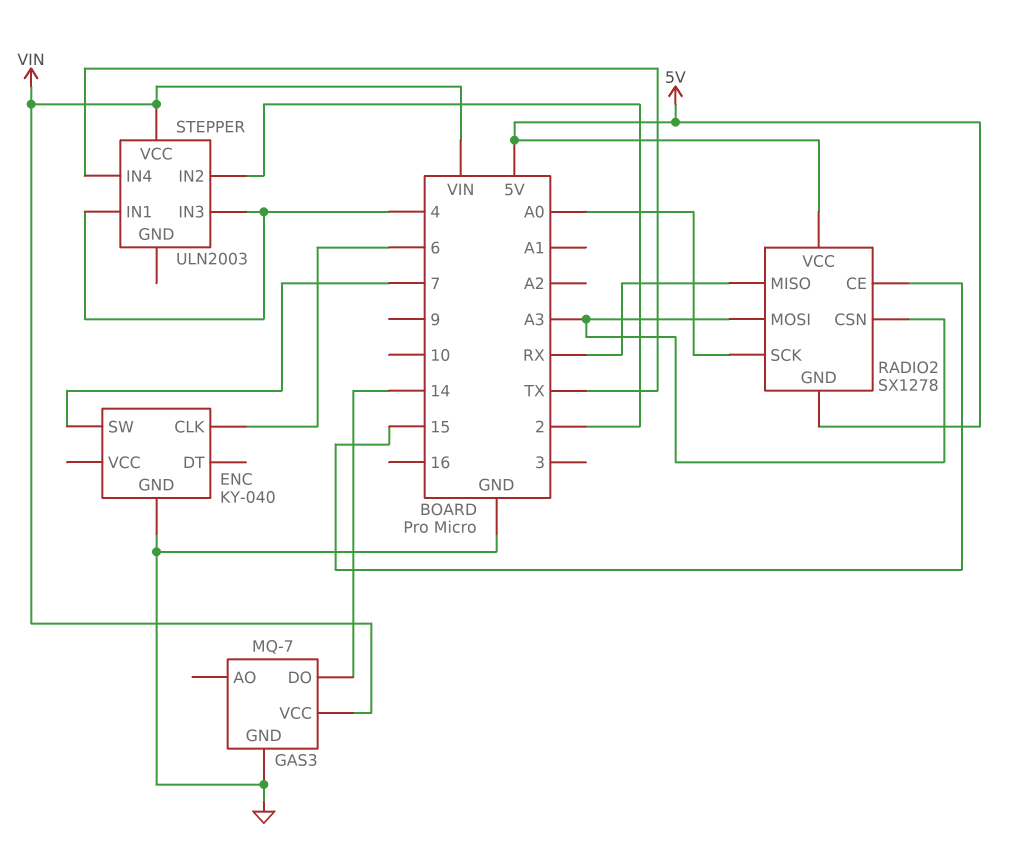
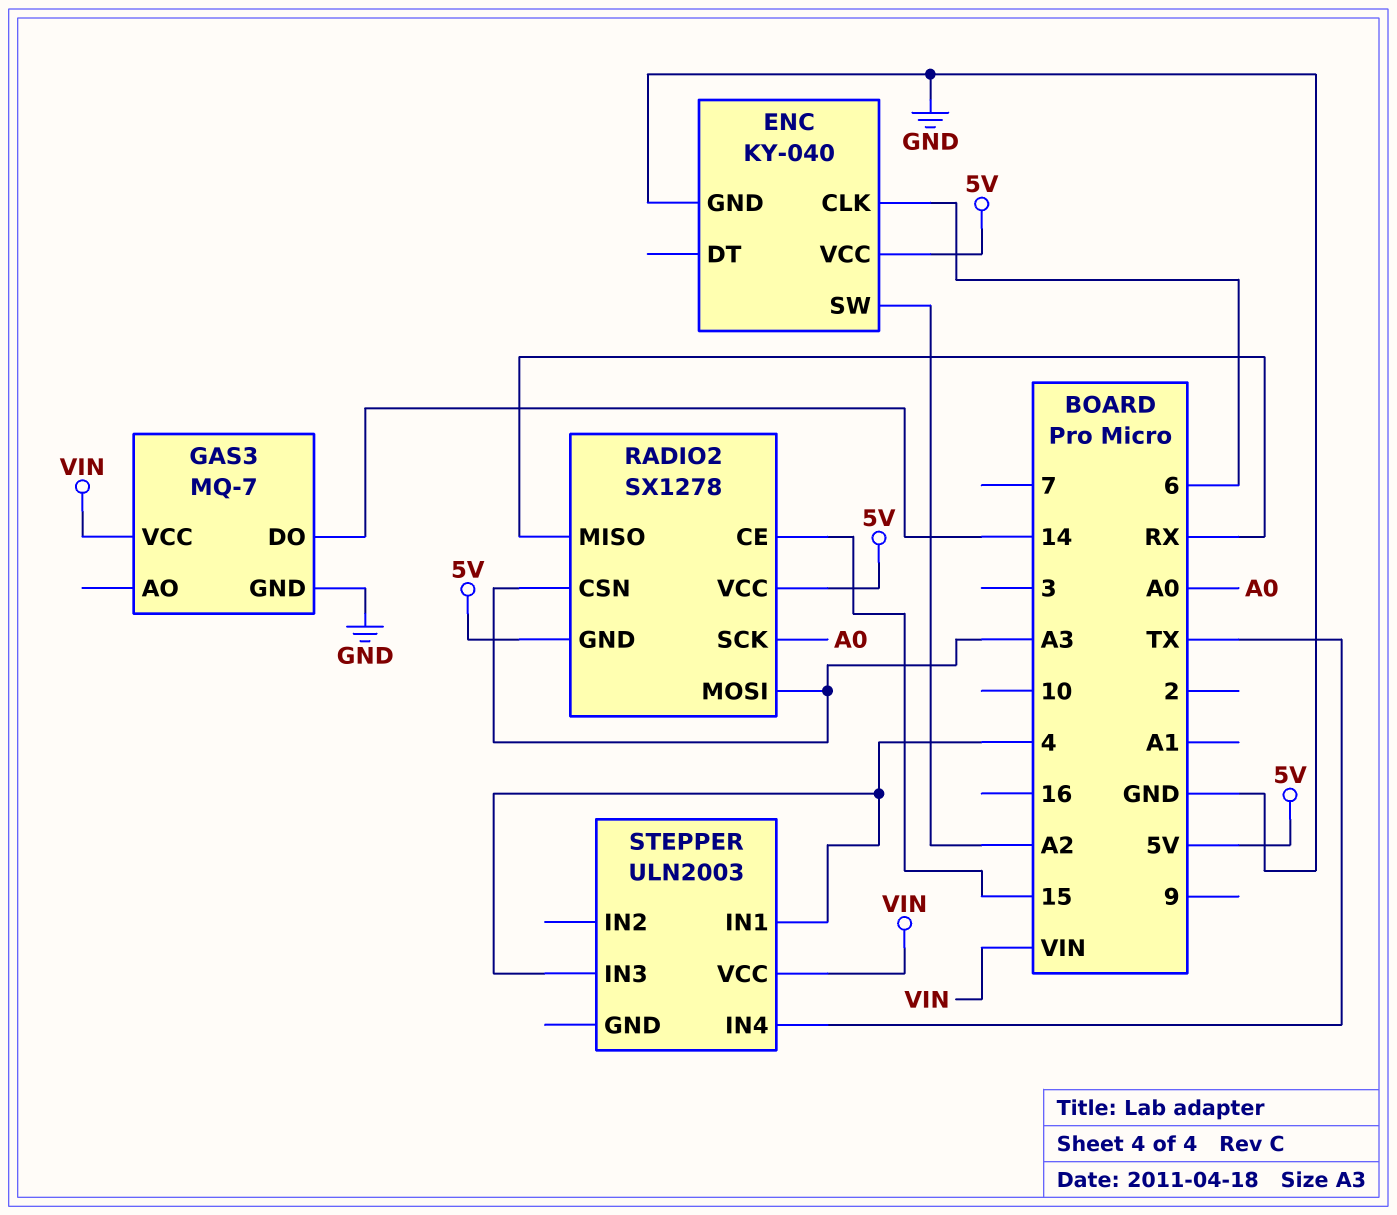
ENC pin SW: 7 -> A2
ENC pin VCC: none -> 5V
STEPPER pin IN2: 2 -> none

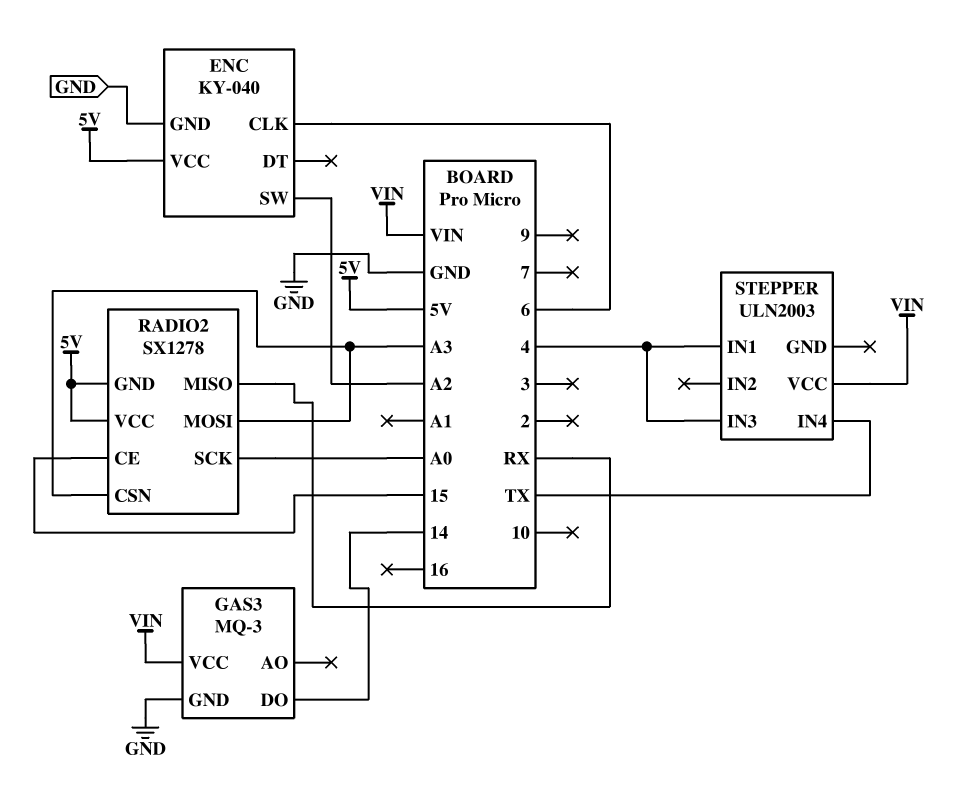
GAS3: MQ-7 -> MQ-3

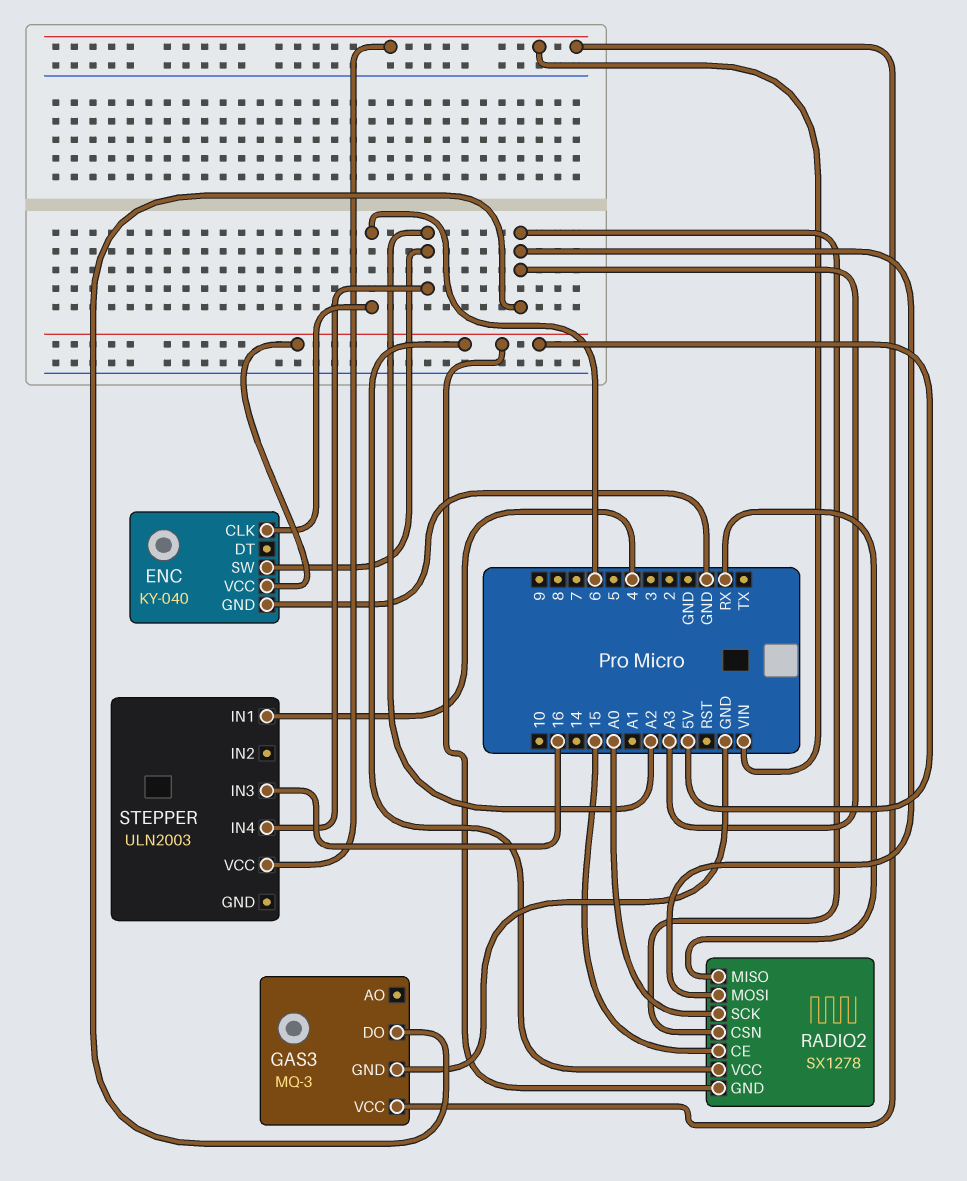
GAS3 pin DO: 14 -> A3
STEPPER pin IN3: 4 -> 16
STEPPER pin IN4: TX -> A2

